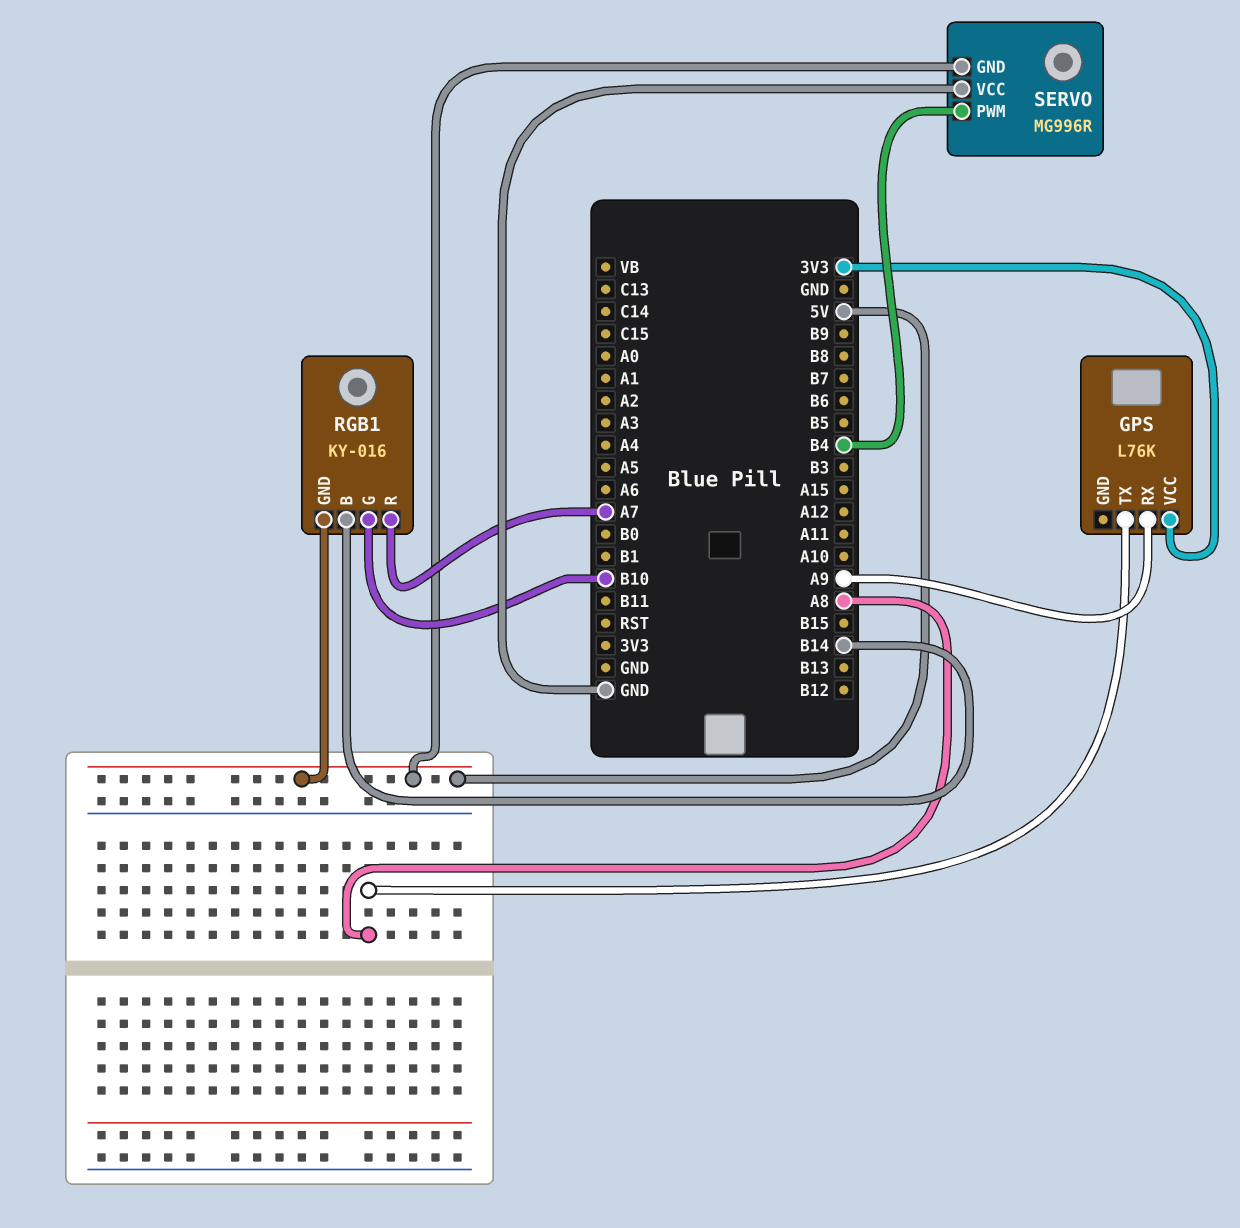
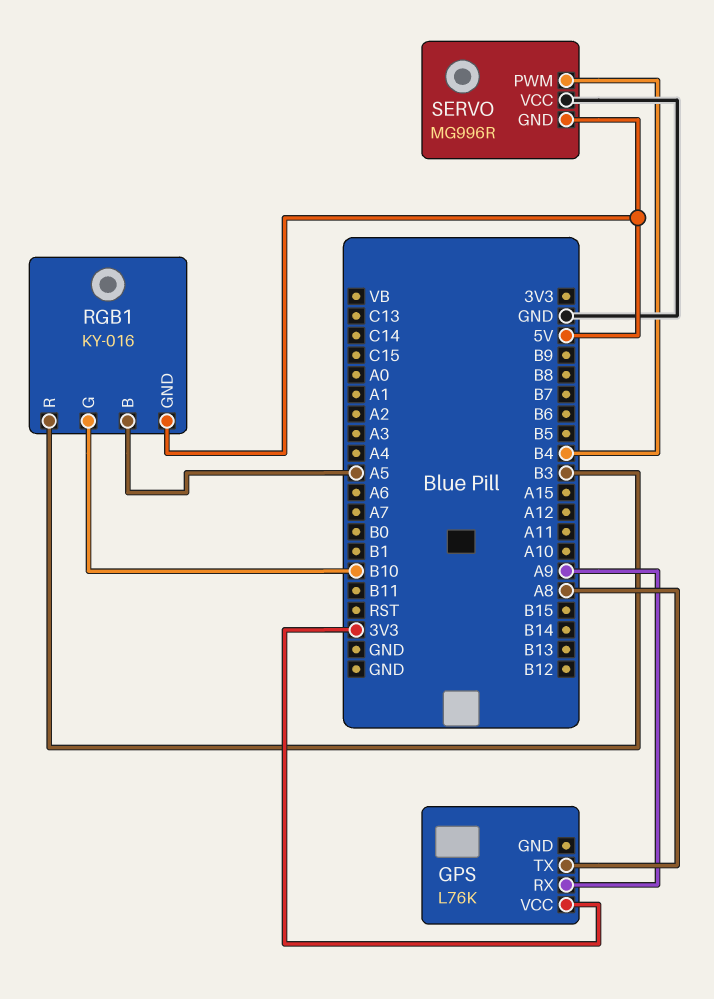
RGB1 pin B: B14 -> A5
RGB1 pin R: A7 -> B3

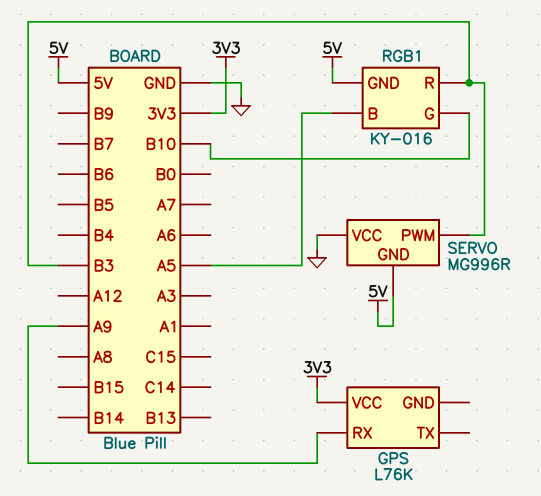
GPS pin TX: A8 -> none
SERVO pin PWM: B4 -> B3

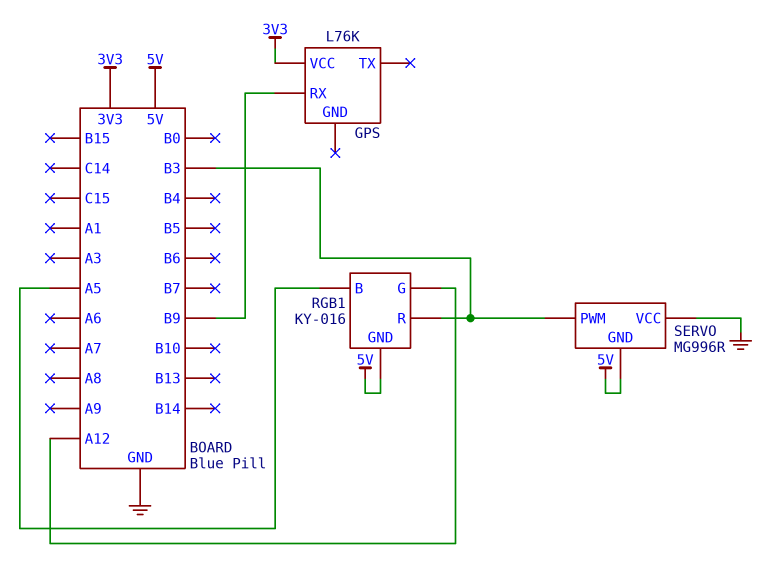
GPS pin RX: A9 -> B9
RGB1 pin G: B10 -> A12

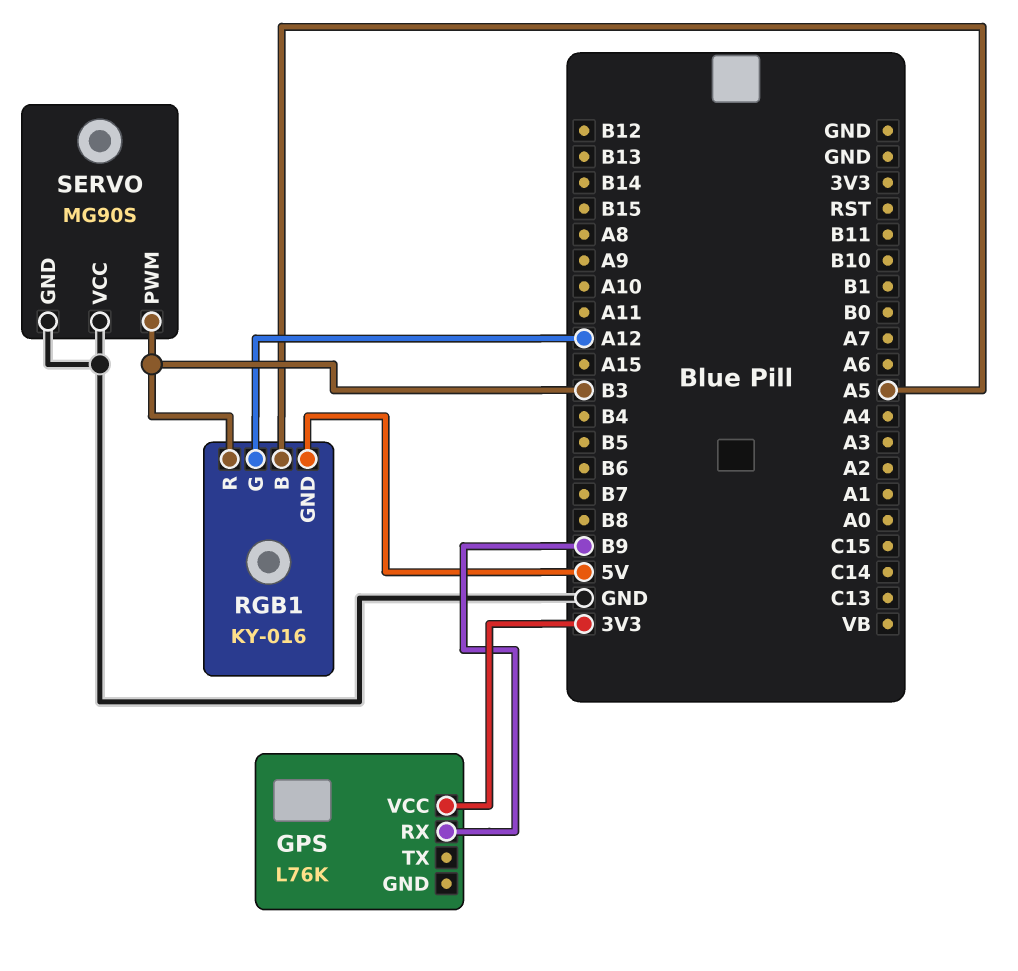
SERVO: MG996R -> MG90S
SERVO pin GND: 5V -> GND

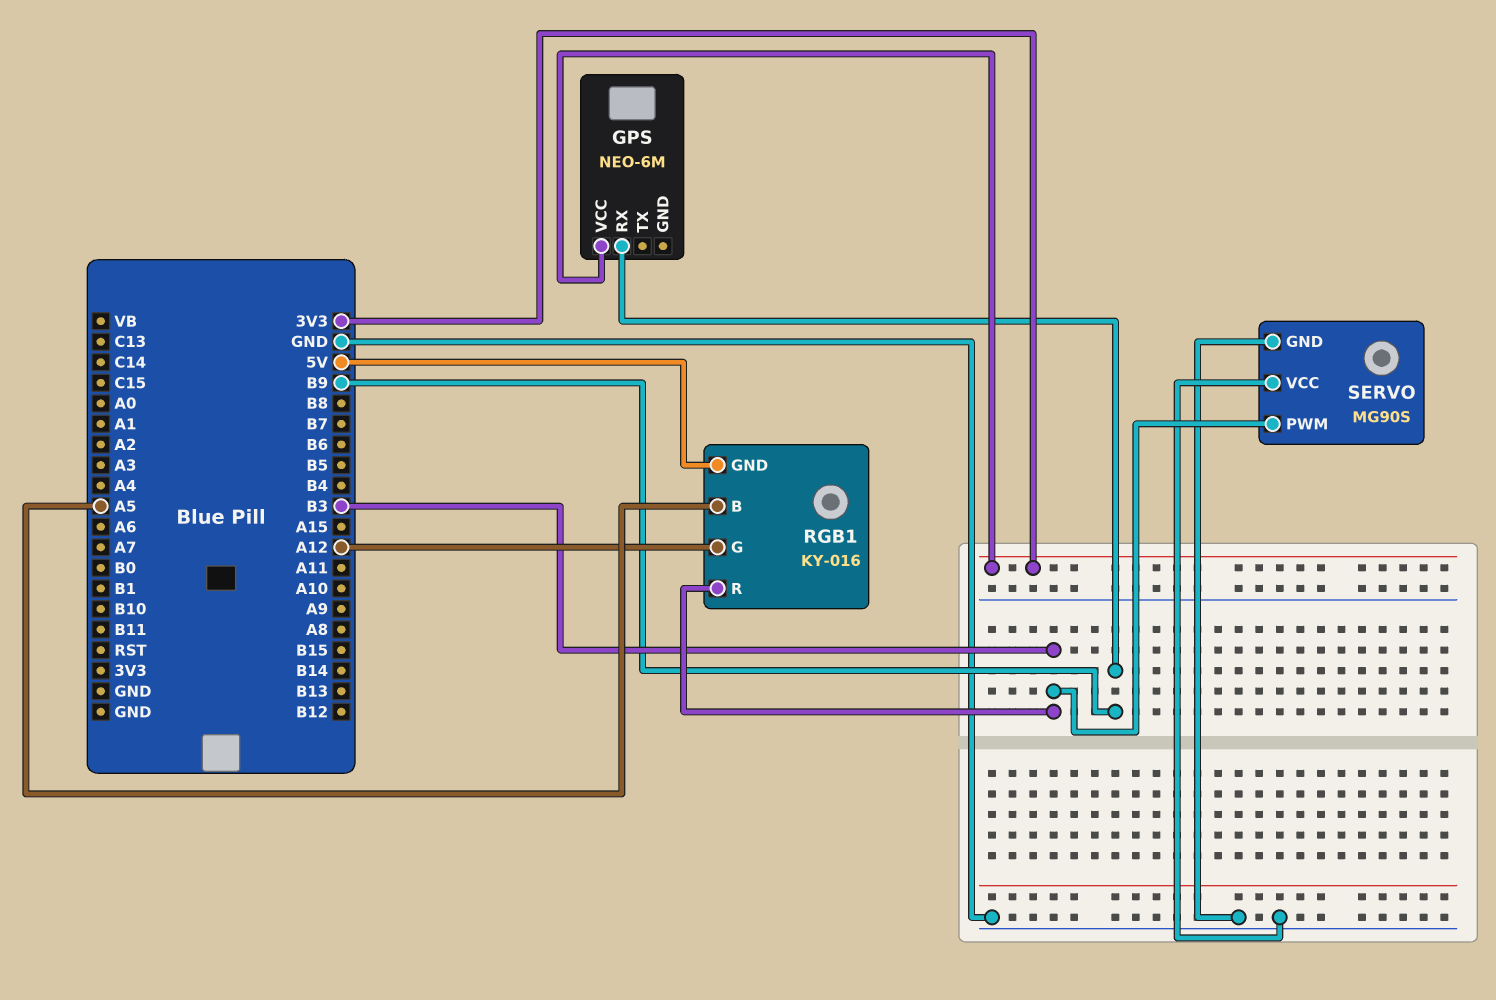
GPS: L76K -> NEO-6M

